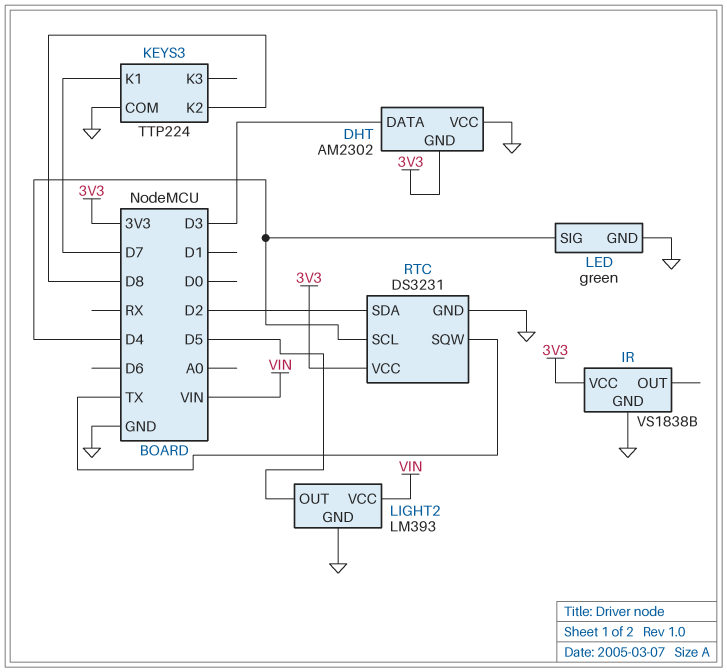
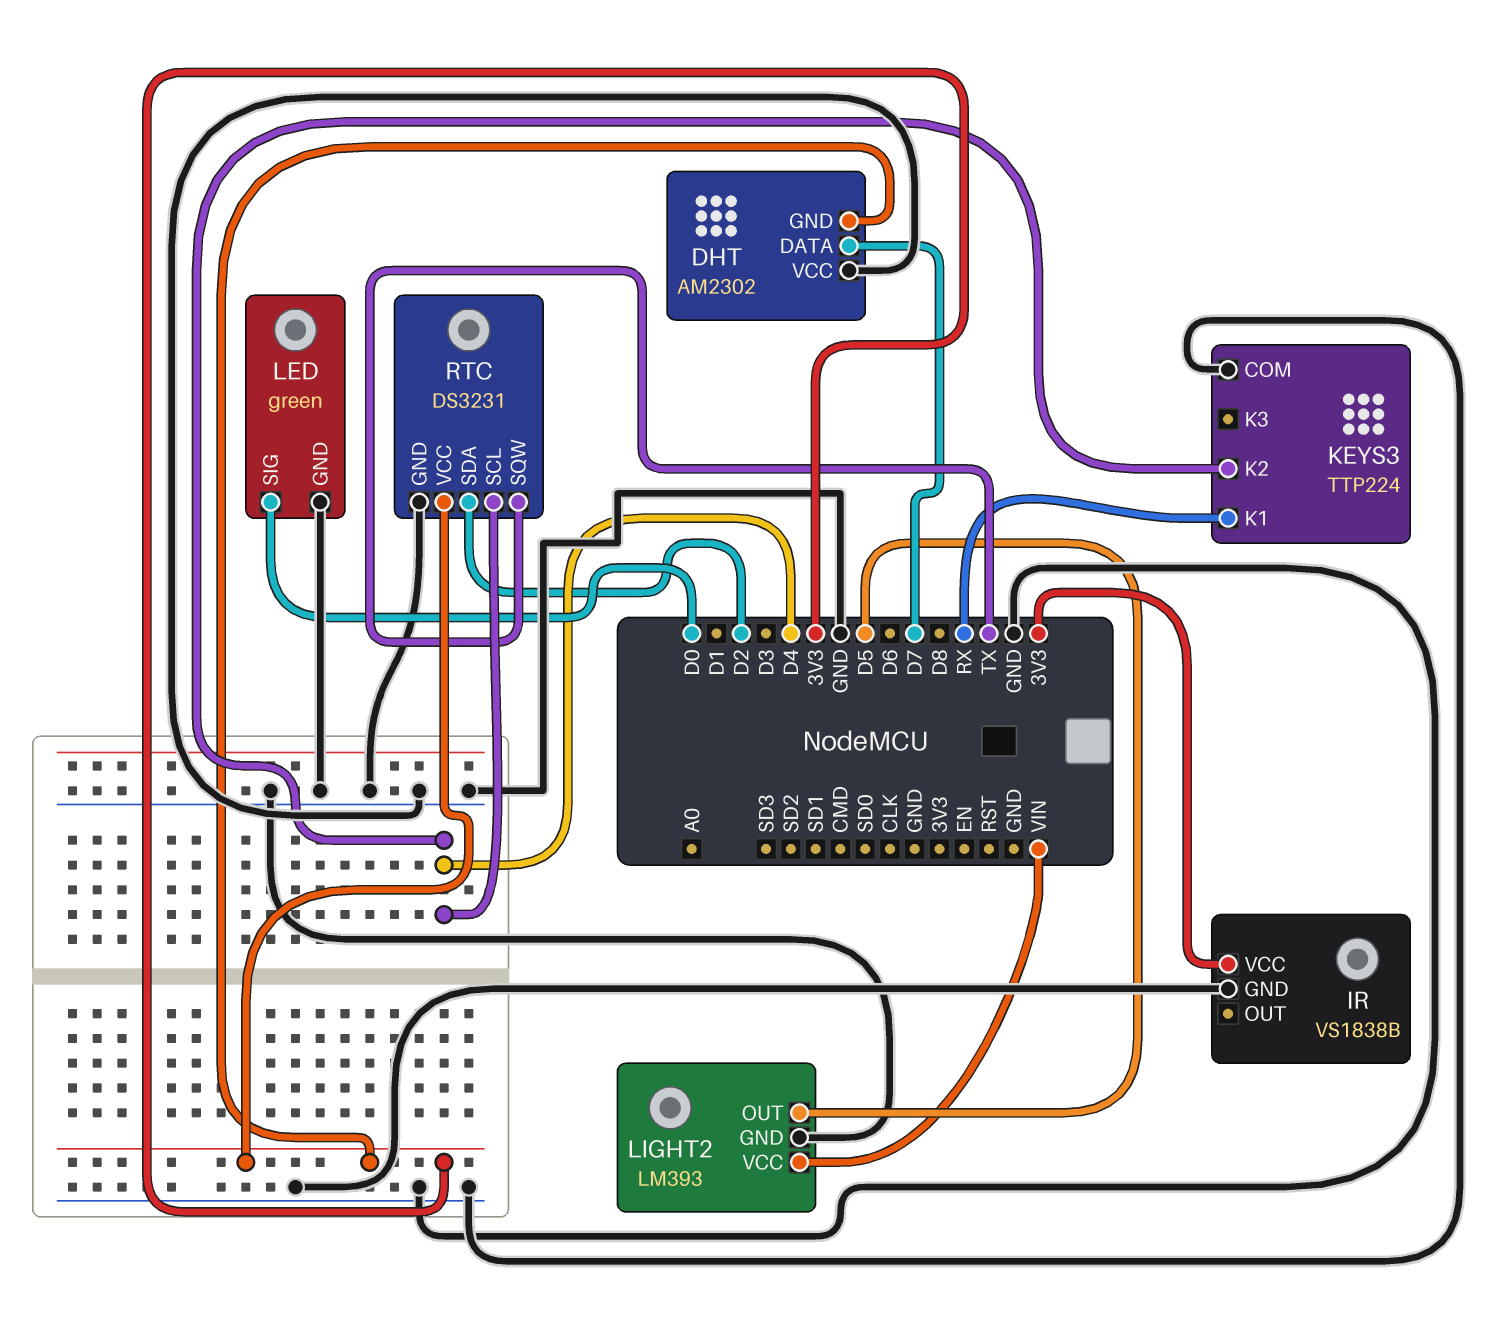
DHT pin DATA: D3 -> D7
KEYS3 pin K1: D7 -> RX
KEYS3 pin K2: D8 -> D4
LED pin SIG: D4 -> D0

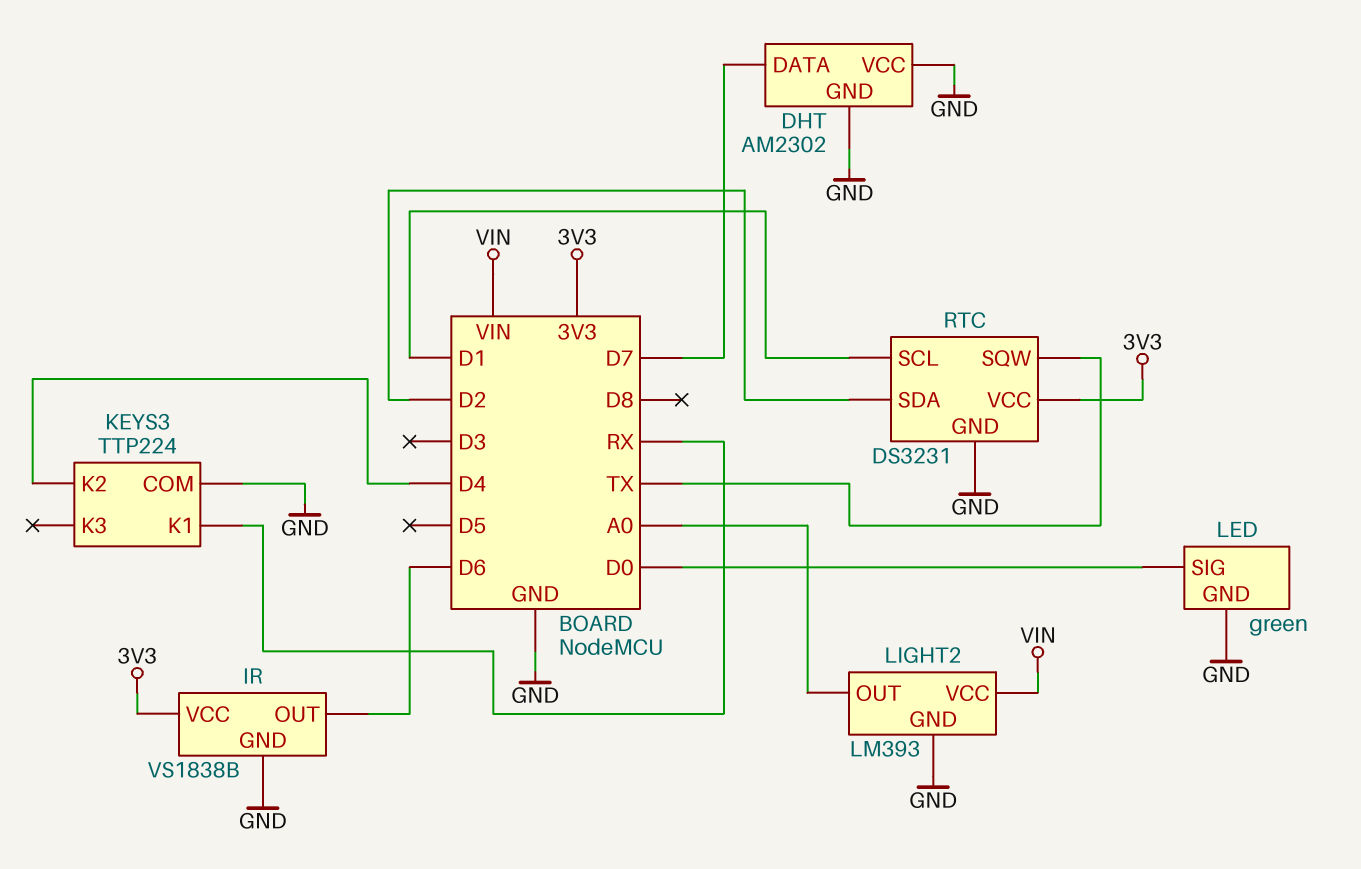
DHT pin GND: 3V3 -> GND
IR pin OUT: none -> D6
LIGHT2 pin OUT: D5 -> A0
RTC pin SCL: D4 -> D1

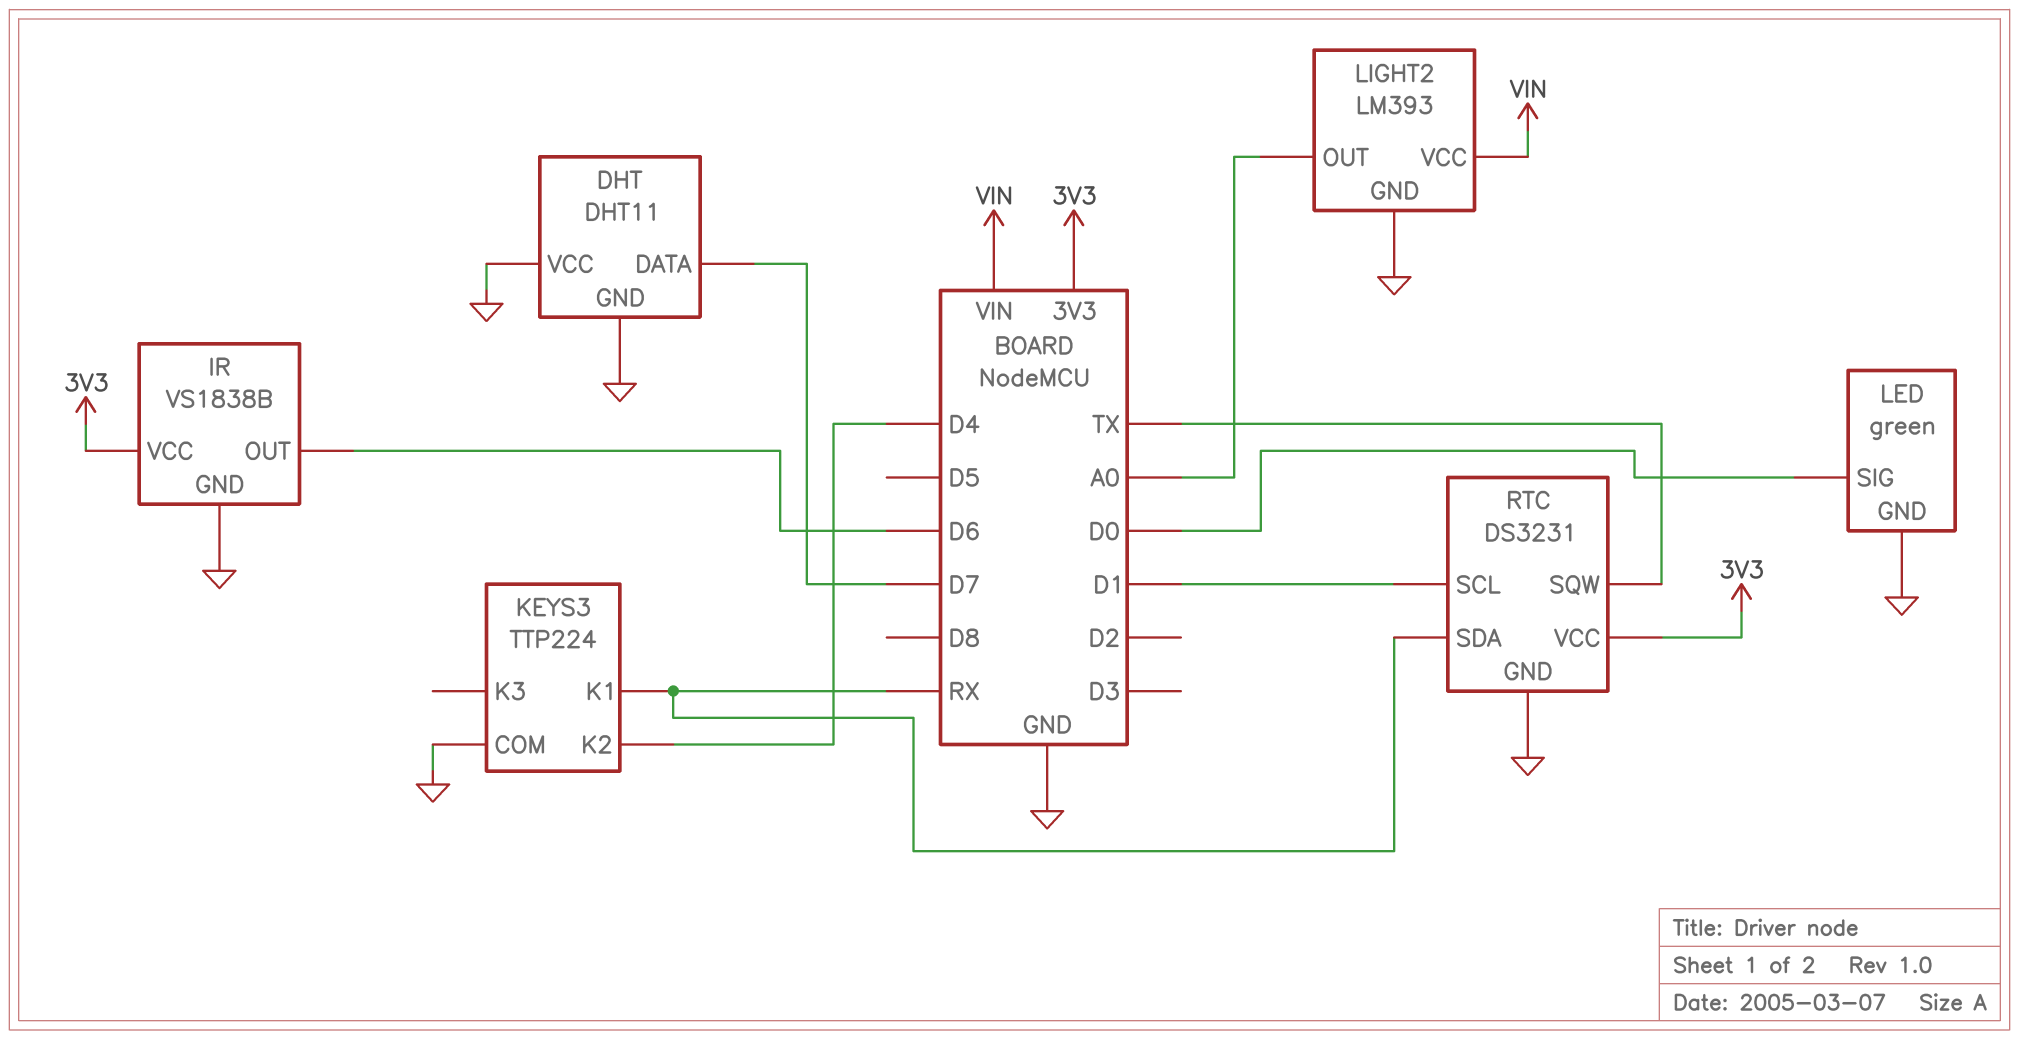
DHT: AM2302 -> DHT11
RTC pin SDA: D2 -> RX

